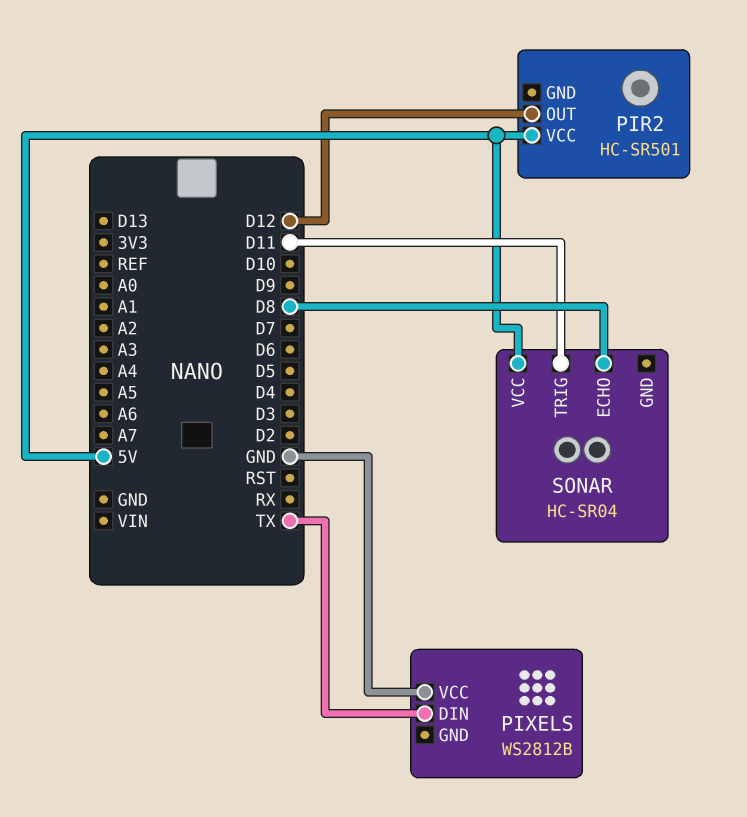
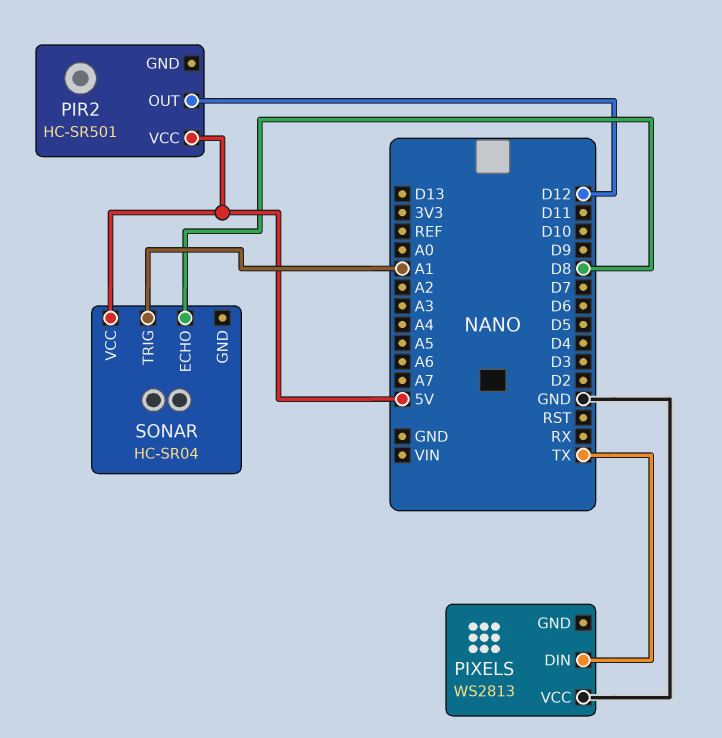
PIXELS: WS2812B -> WS2813
SONAR pin TRIG: D11 -> A1

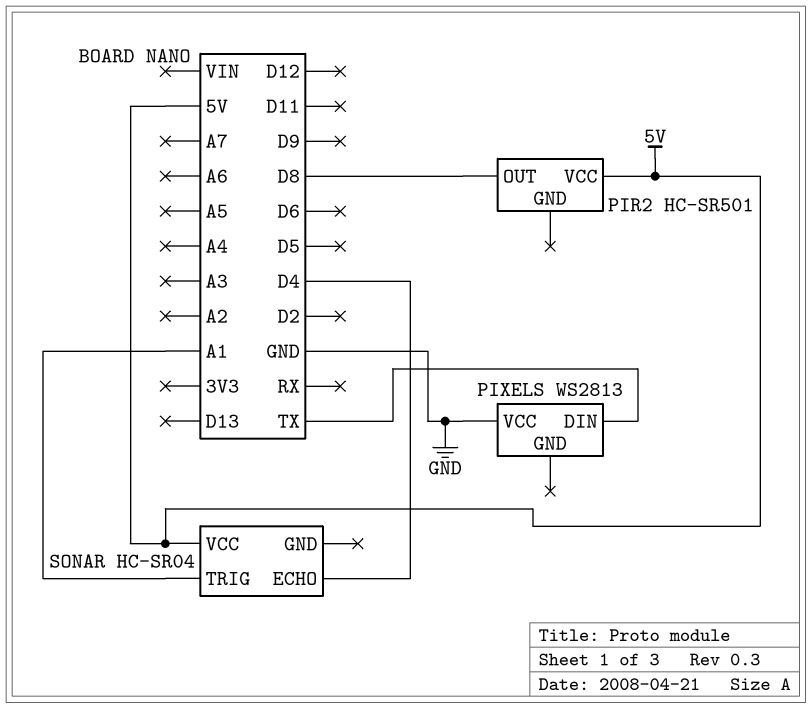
PIR2 pin OUT: D12 -> D8
SONAR pin ECHO: D8 -> D4

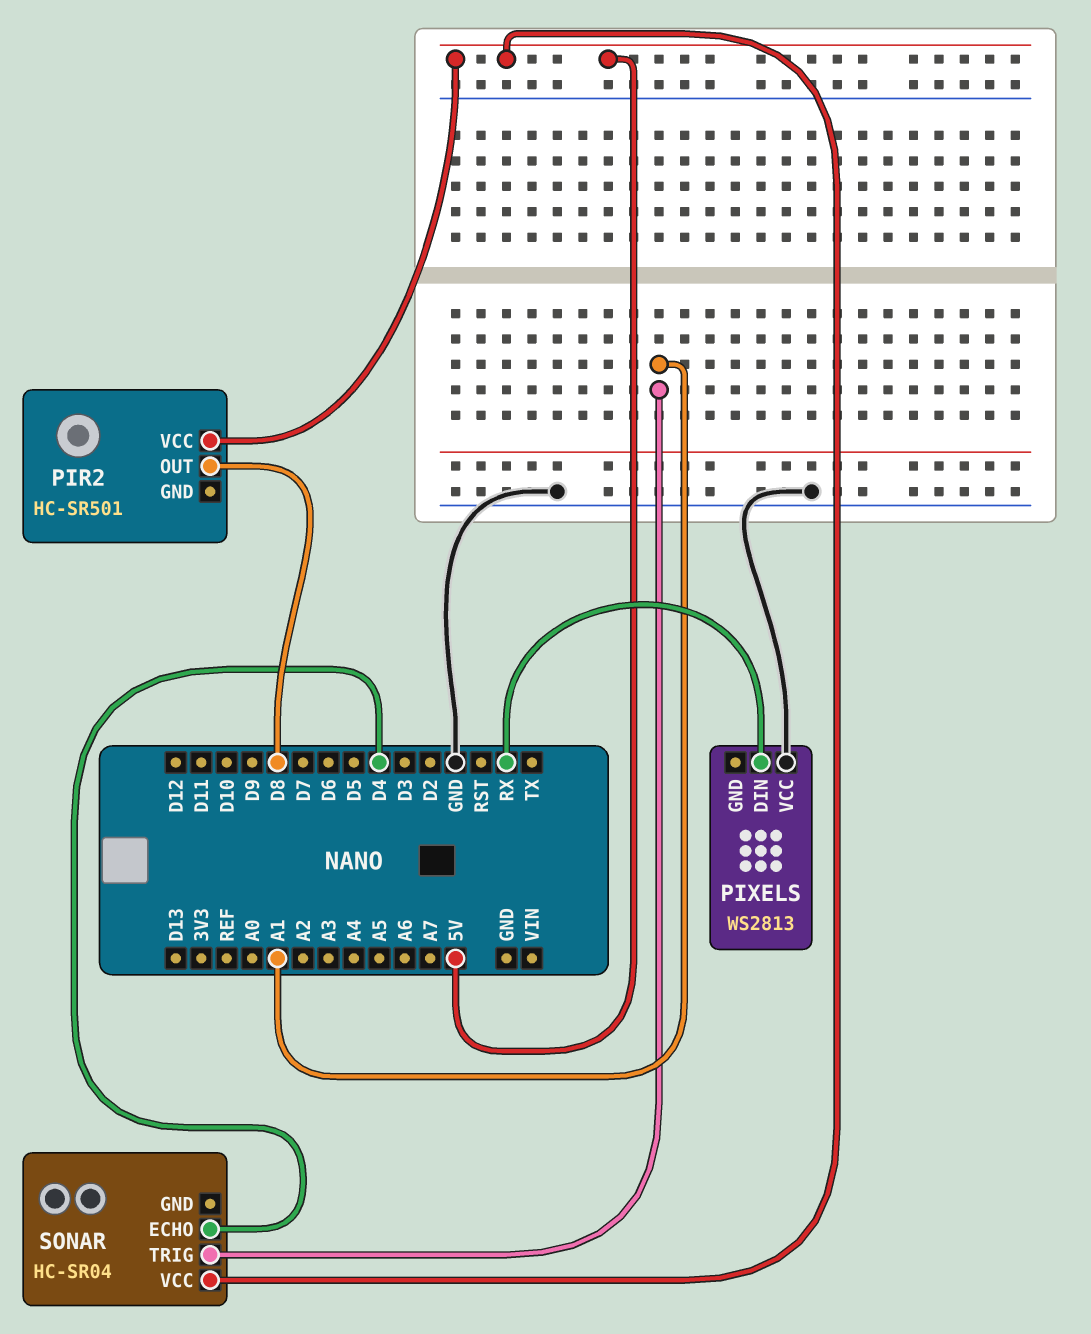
PIXELS pin DIN: TX -> RX

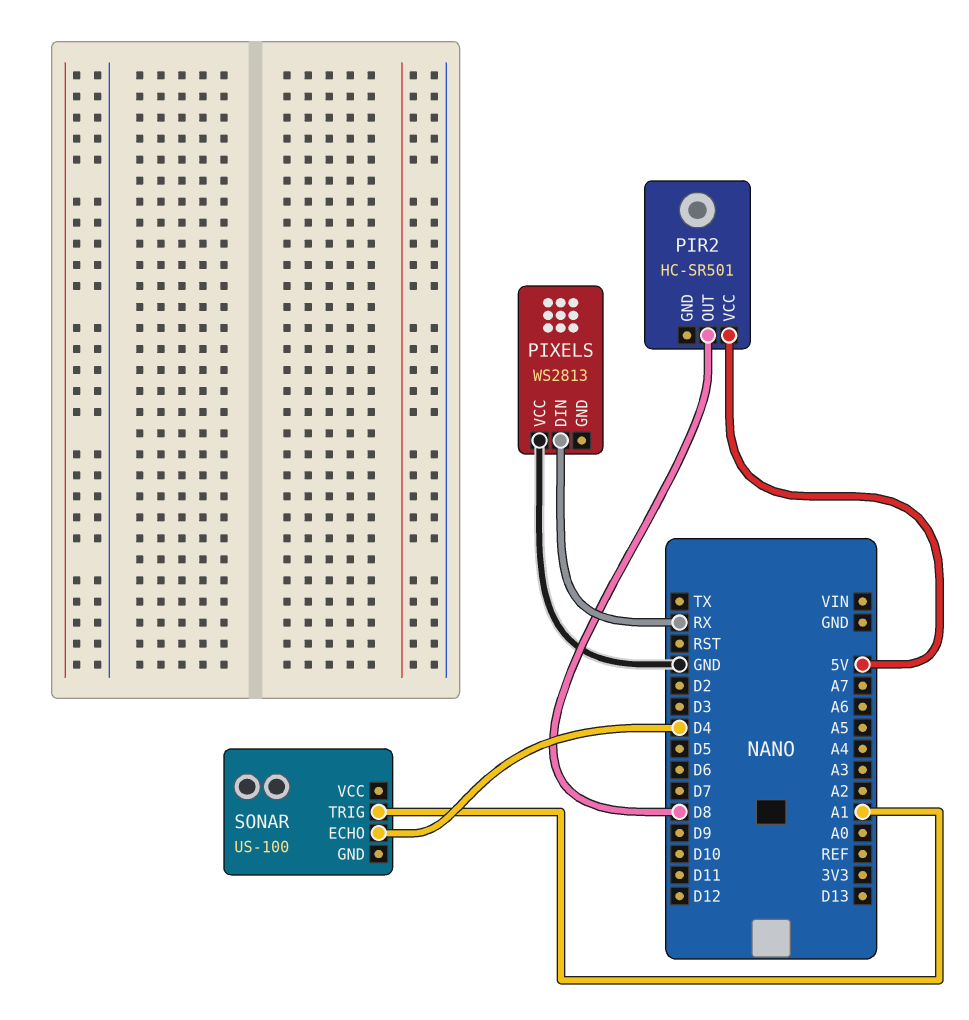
SONAR: HC-SR04 -> US-100
SONAR pin VCC: 5V -> none

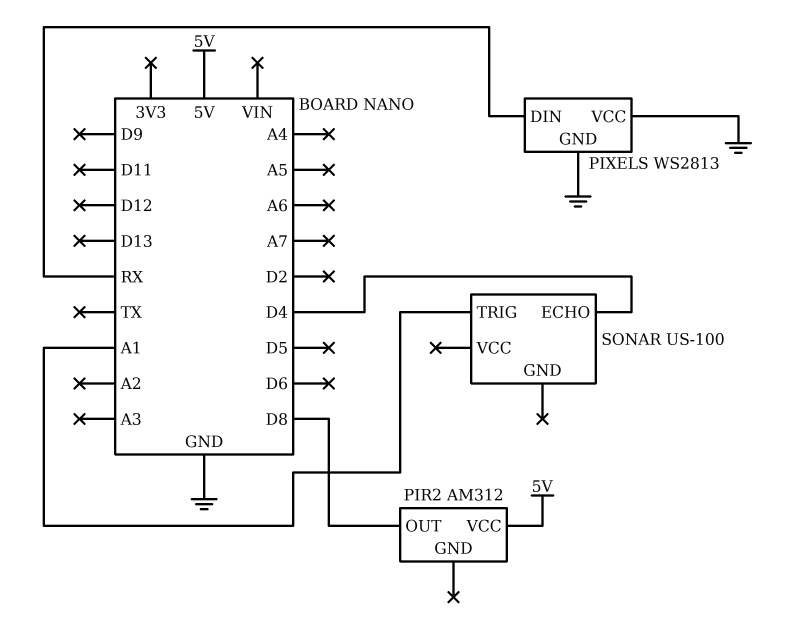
PIR2: HC-SR501 -> AM312
PIXELS pin GND: none -> GND

